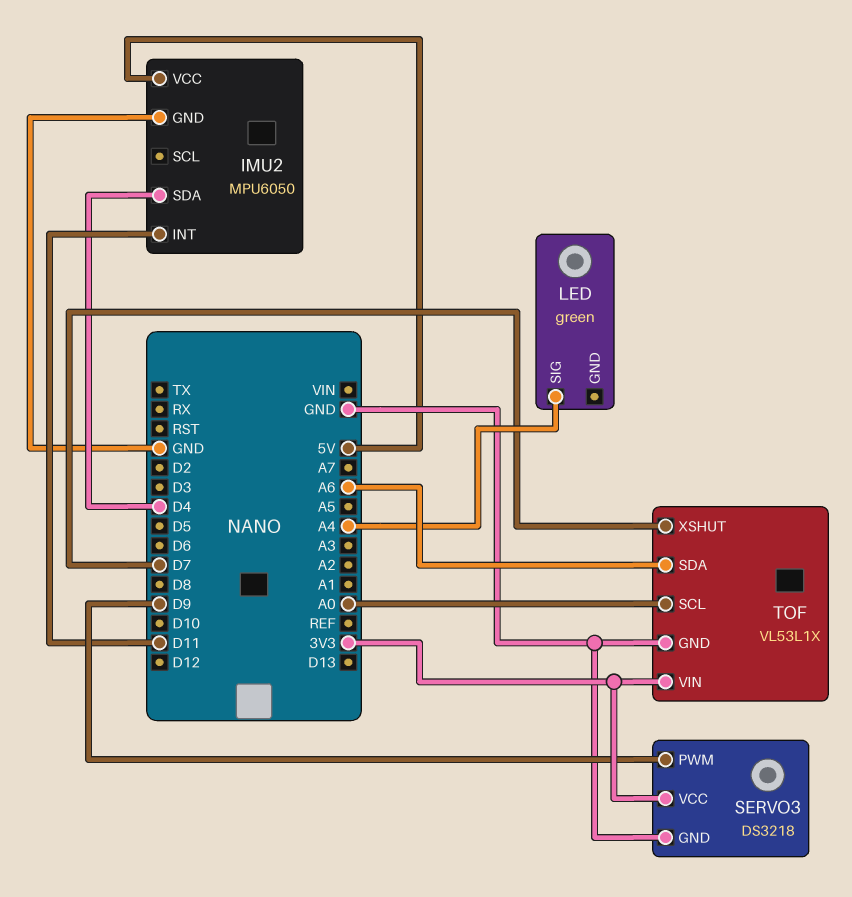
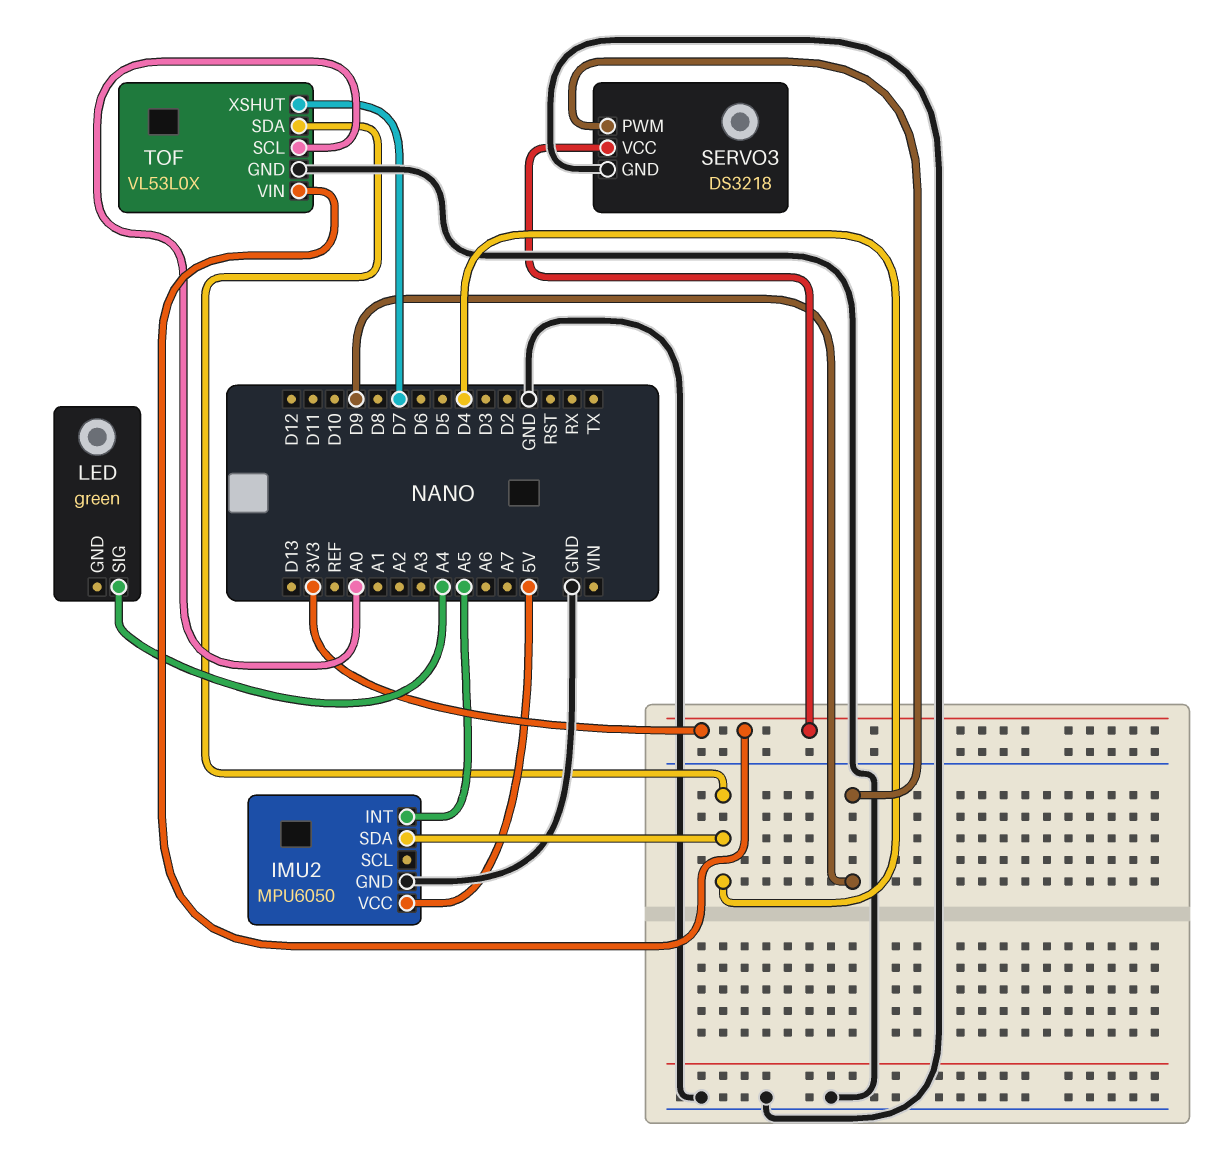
IMU2 pin INT: D11 -> A5
TOF: VL53L1X -> VL53L0X
TOF pin SDA: A6 -> D4

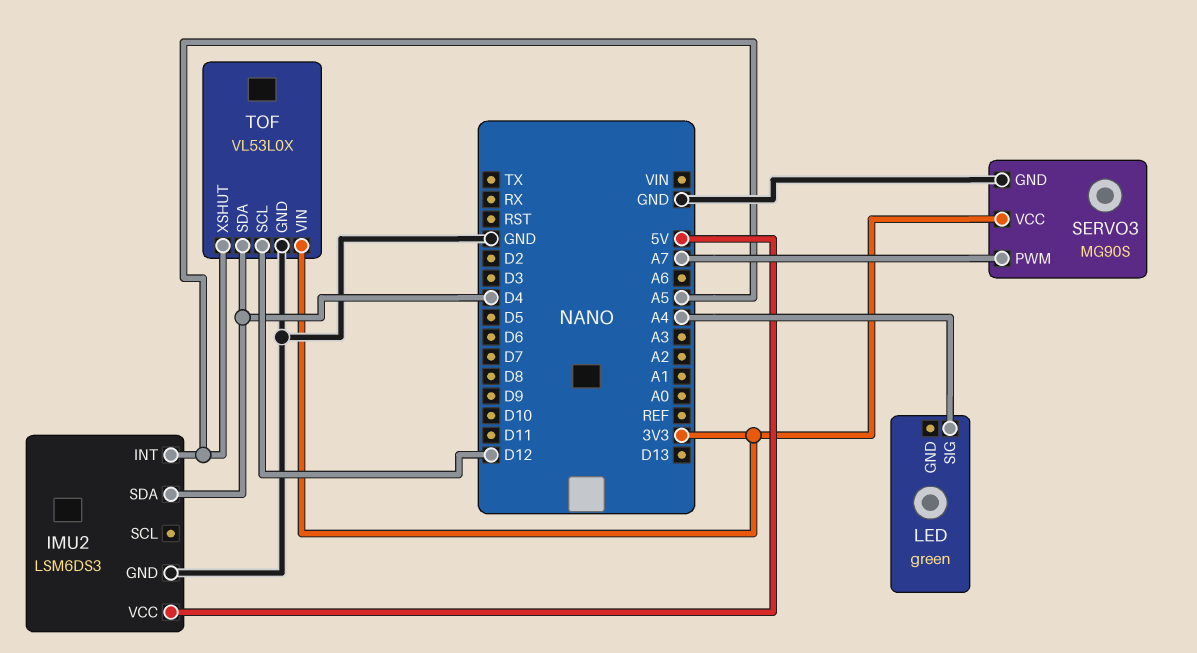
IMU2: MPU6050 -> LSM6DS3
SERVO3: DS3218 -> MG90S
SERVO3 pin PWM: D9 -> A7
TOF pin SCL: A0 -> D12
TOF pin XSHUT: D7 -> A5

